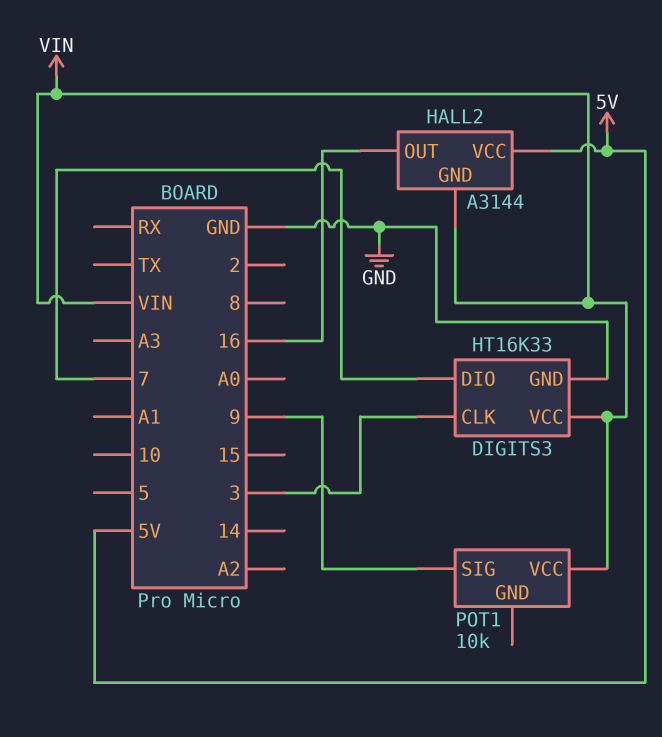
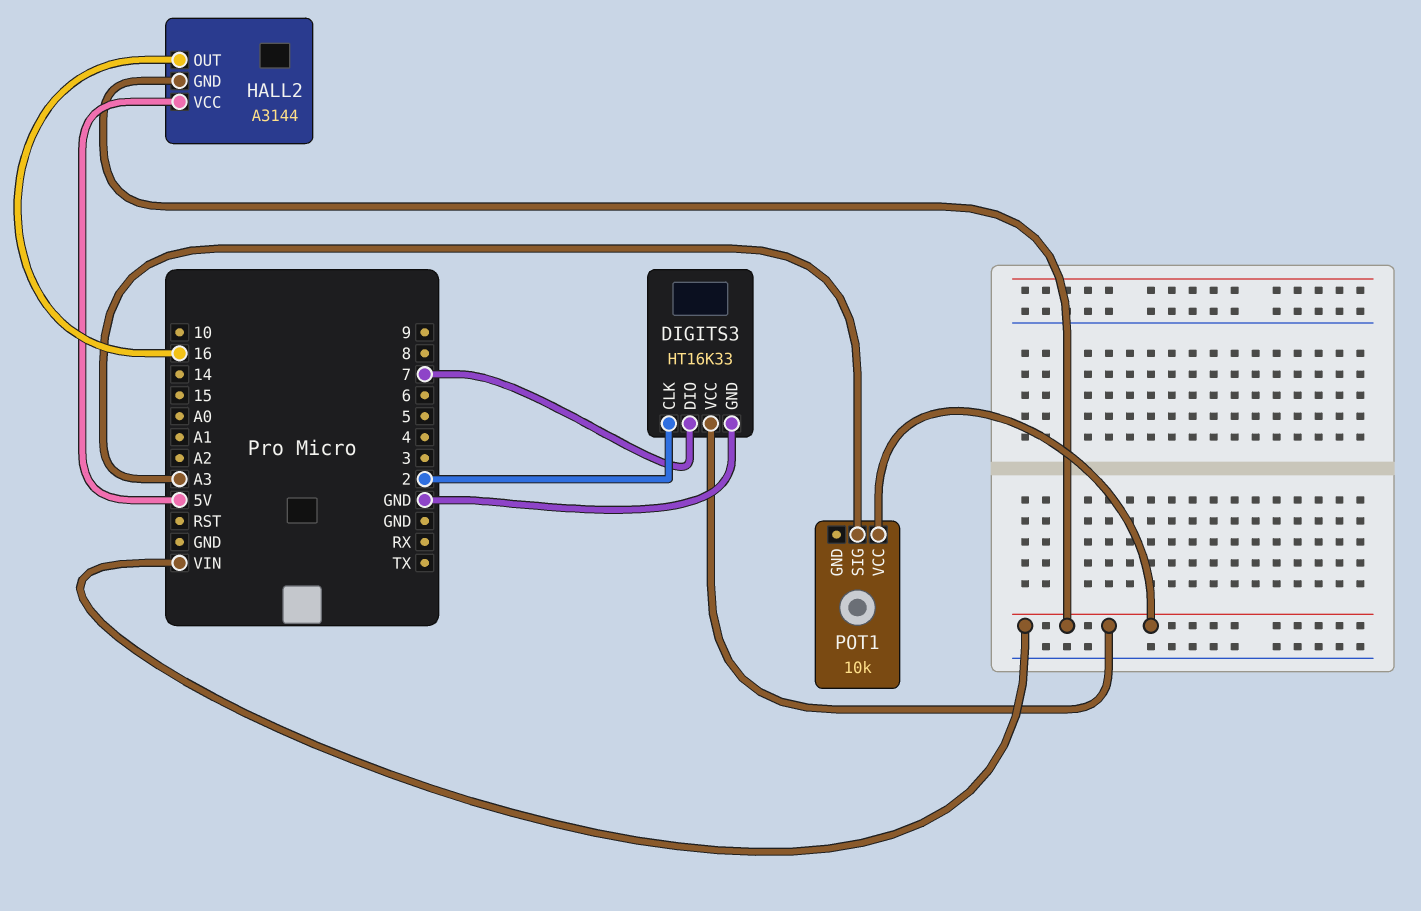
DIGITS3 pin CLK: 3 -> 2
POT1 pin SIG: 9 -> A3

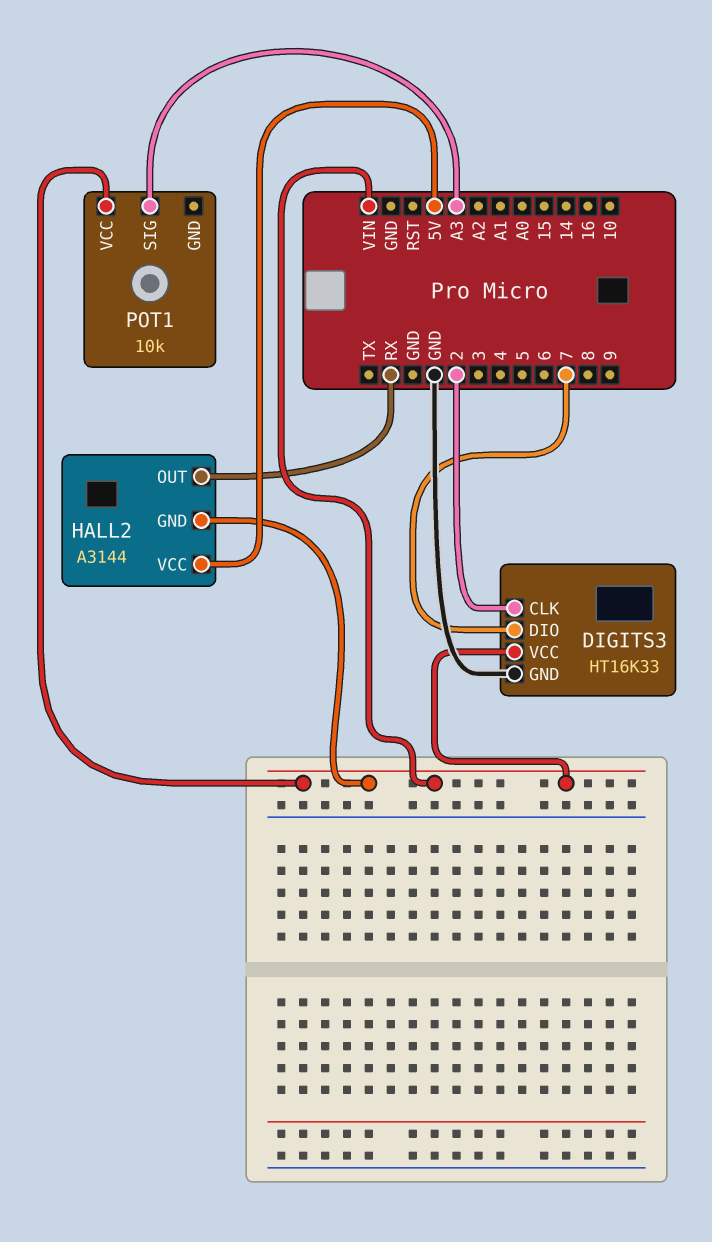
HALL2 pin OUT: 16 -> RX

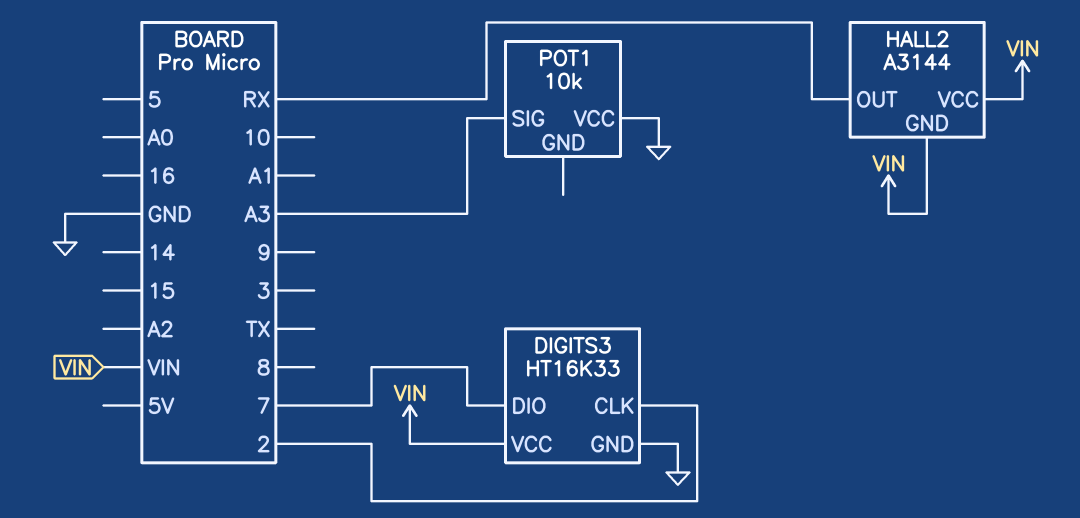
HALL2 pin VCC: 5V -> VIN
POT1 pin VCC: VIN -> GND

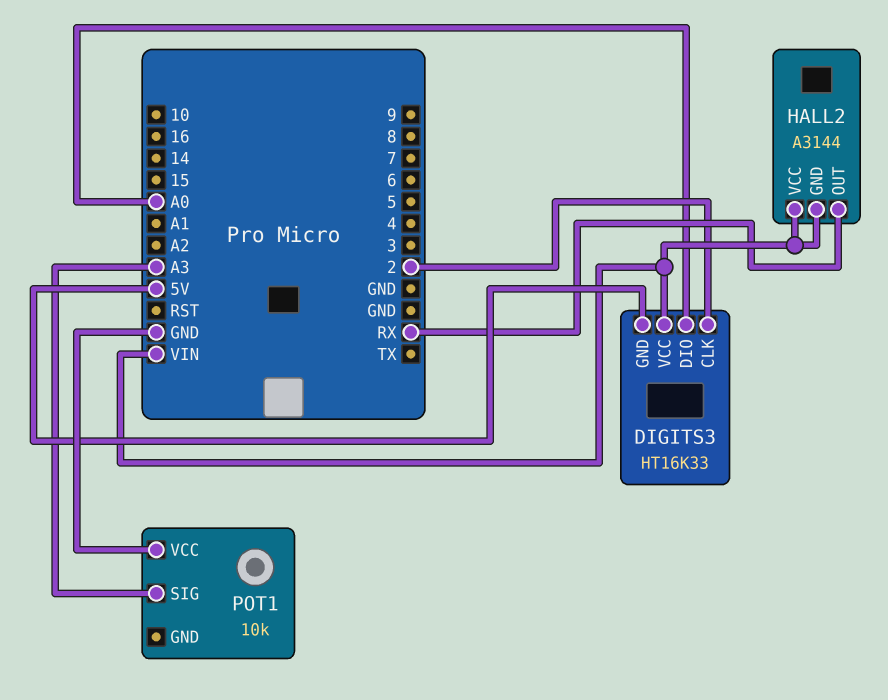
DIGITS3 pin DIO: 7 -> A0
DIGITS3 pin GND: GND -> 5V

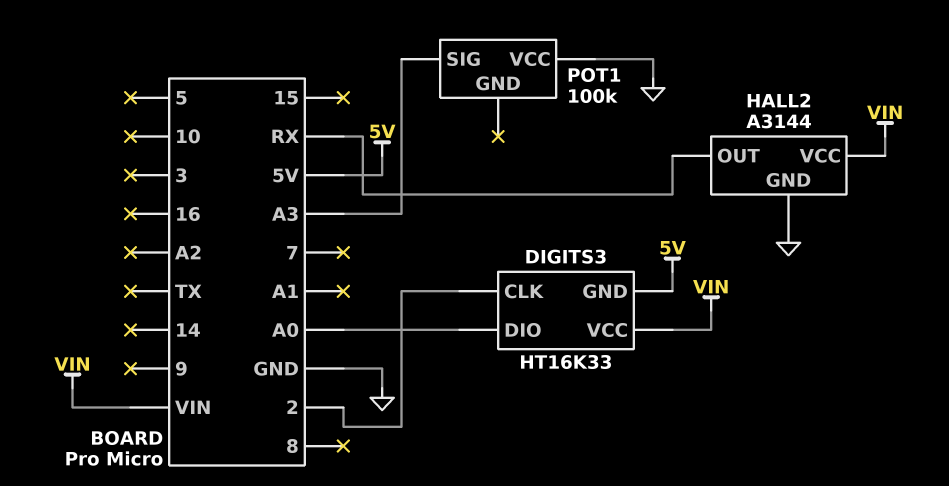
HALL2 pin GND: VIN -> GND
POT1: 10k -> 100k

